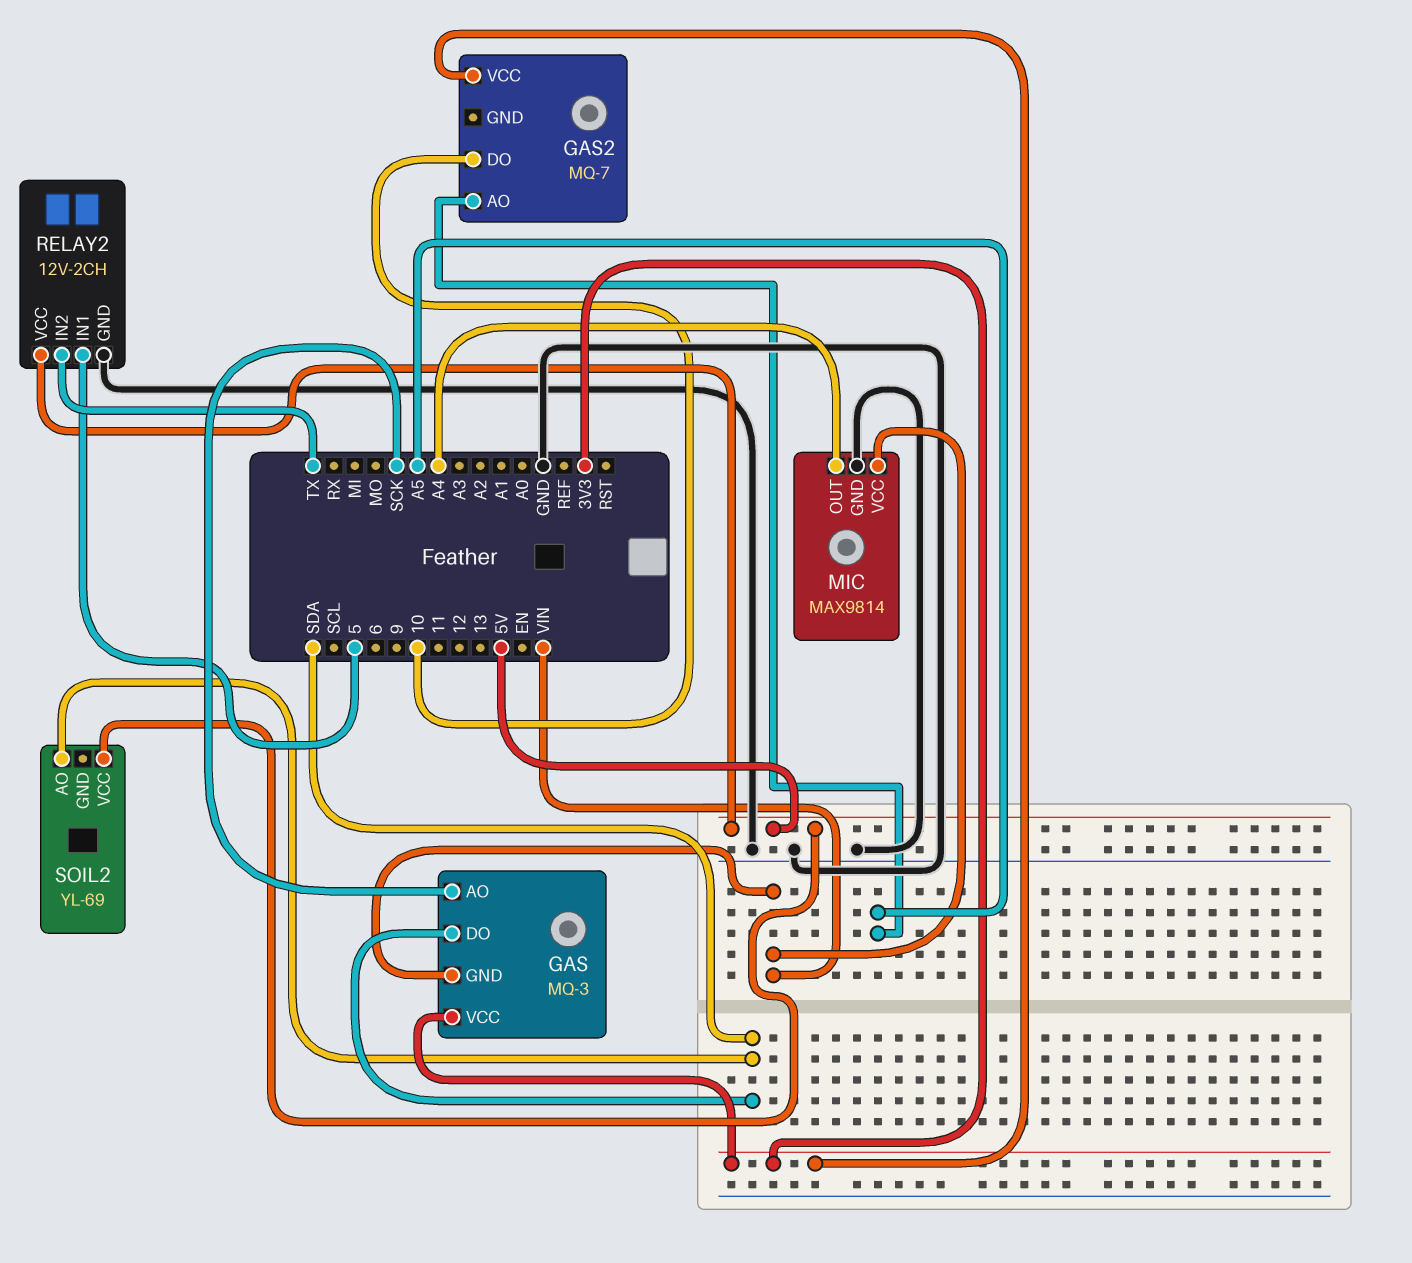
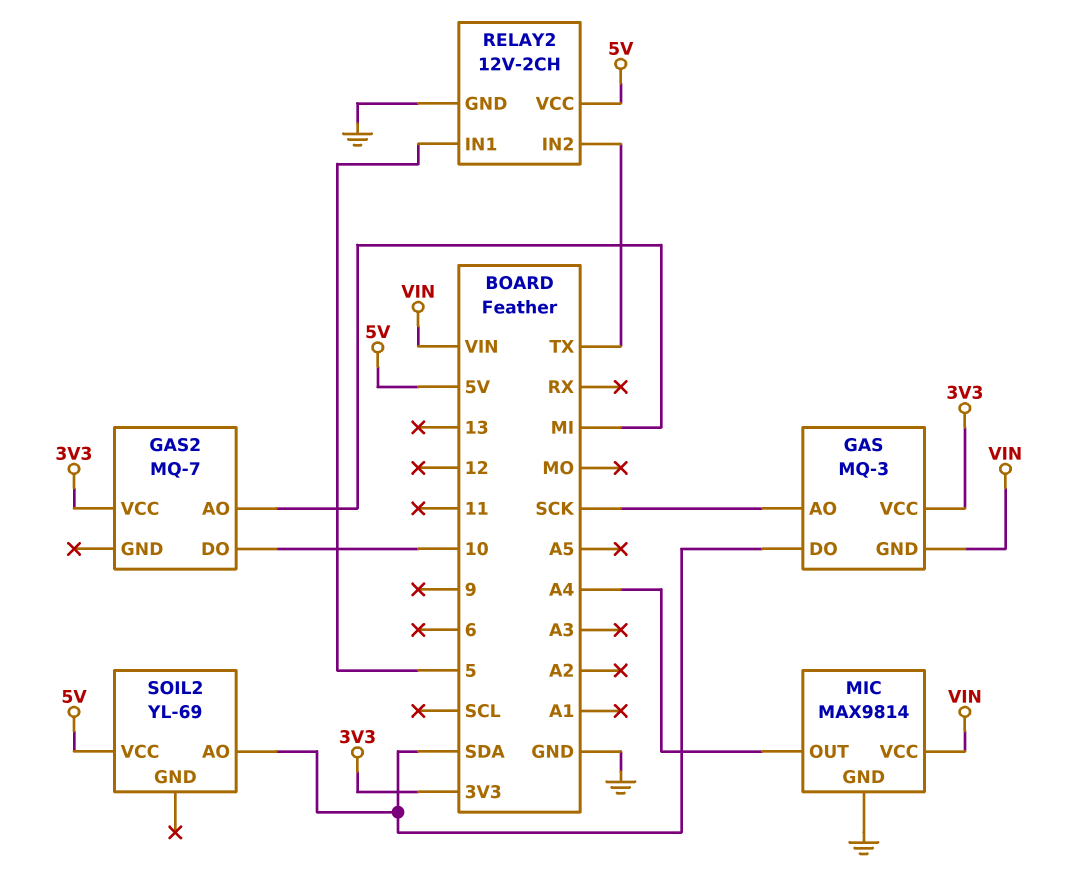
GAS2 pin AO: A5 -> MI

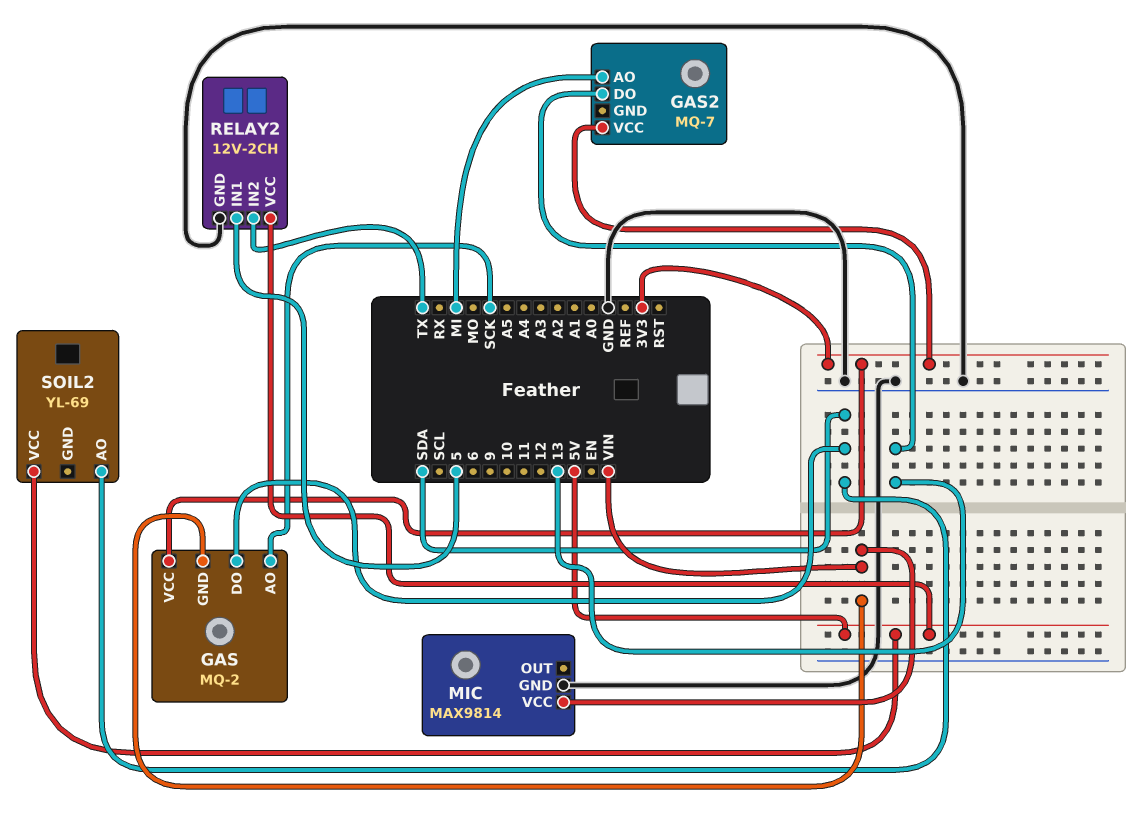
GAS: MQ-3 -> MQ-2
GAS2 pin DO: 10 -> 13
MIC pin OUT: A4 -> none

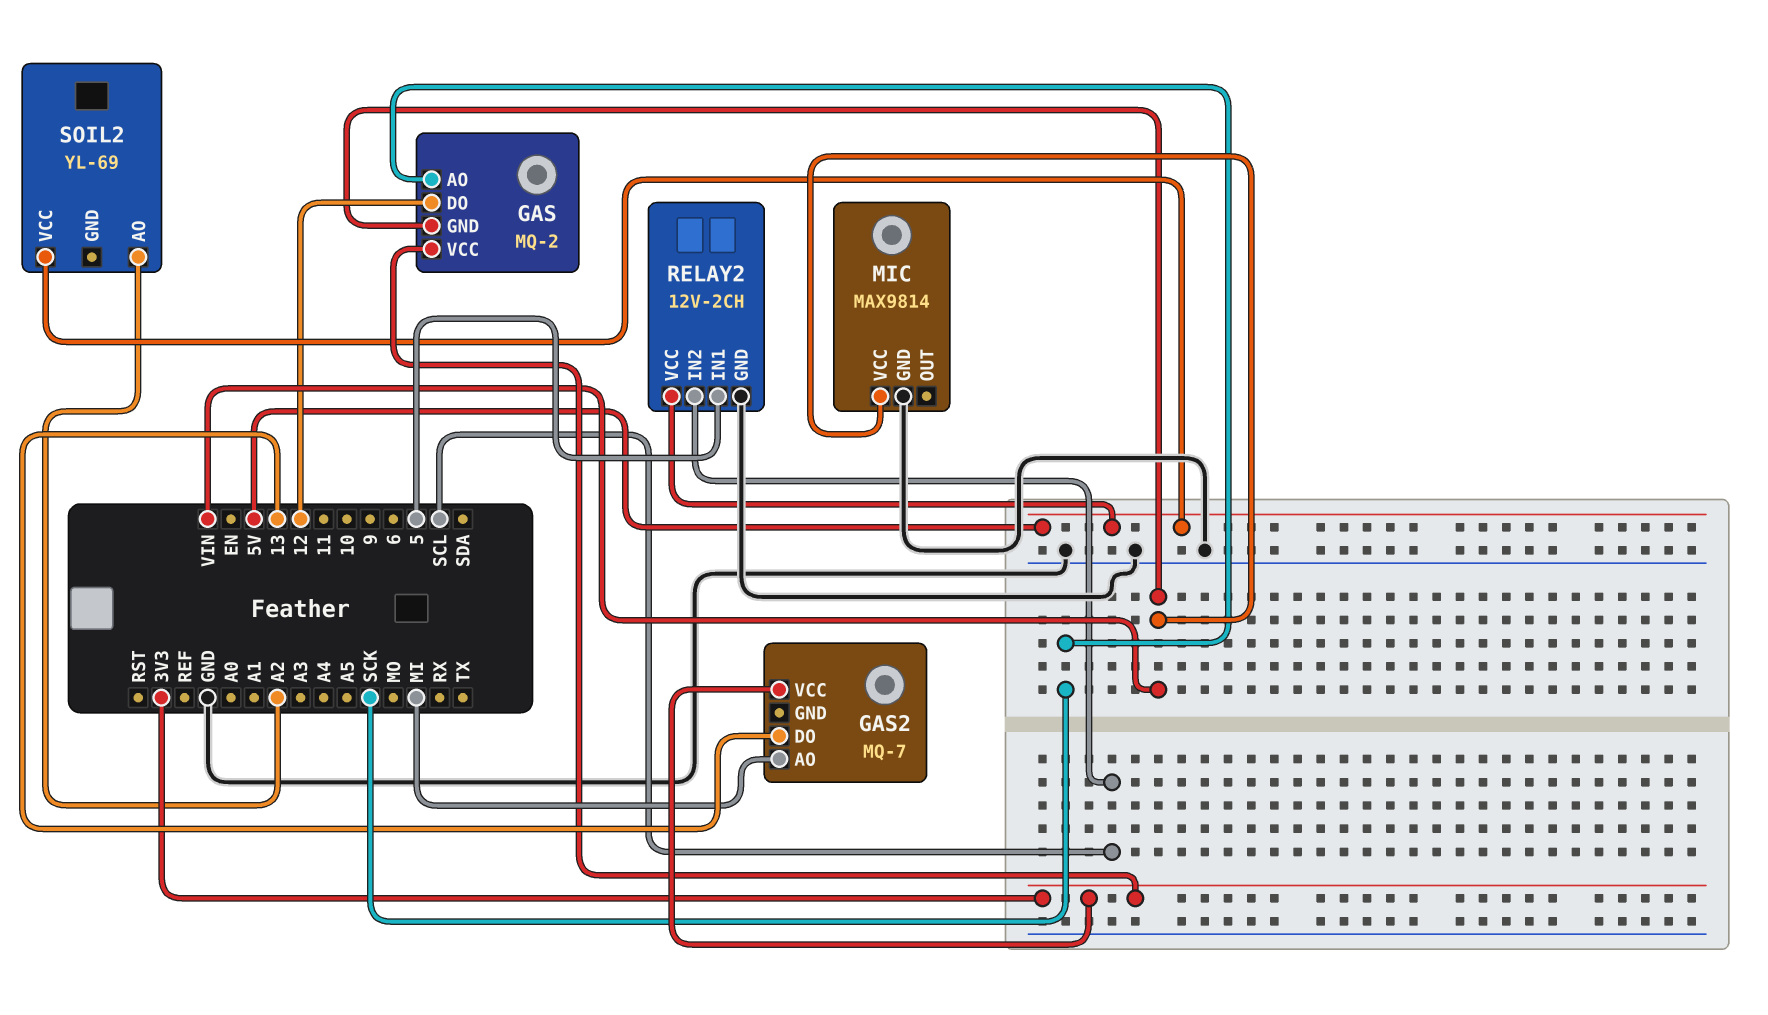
GAS pin DO: SDA -> 12
RELAY2 pin IN2: TX -> SCL
SOIL2 pin AO: SDA -> A2

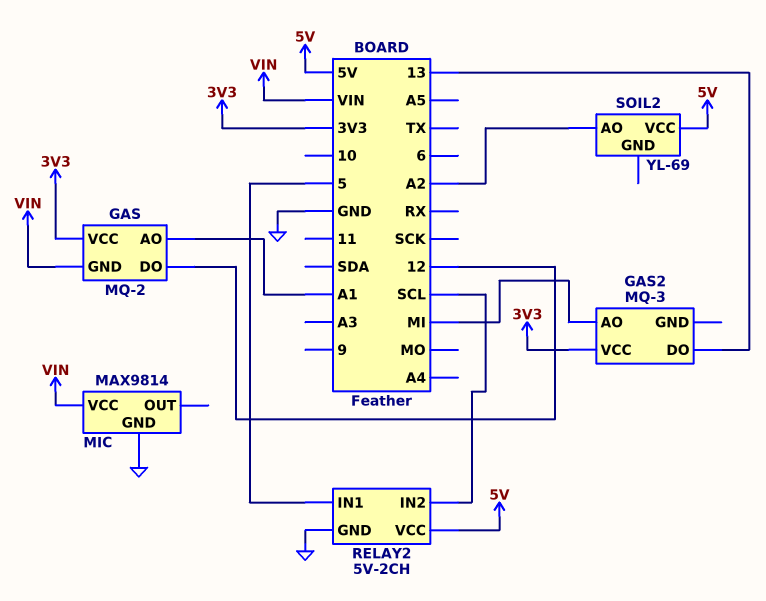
GAS pin AO: SCK -> A1
GAS2: MQ-7 -> MQ-3
RELAY2: 12V-2CH -> 5V-2CH

